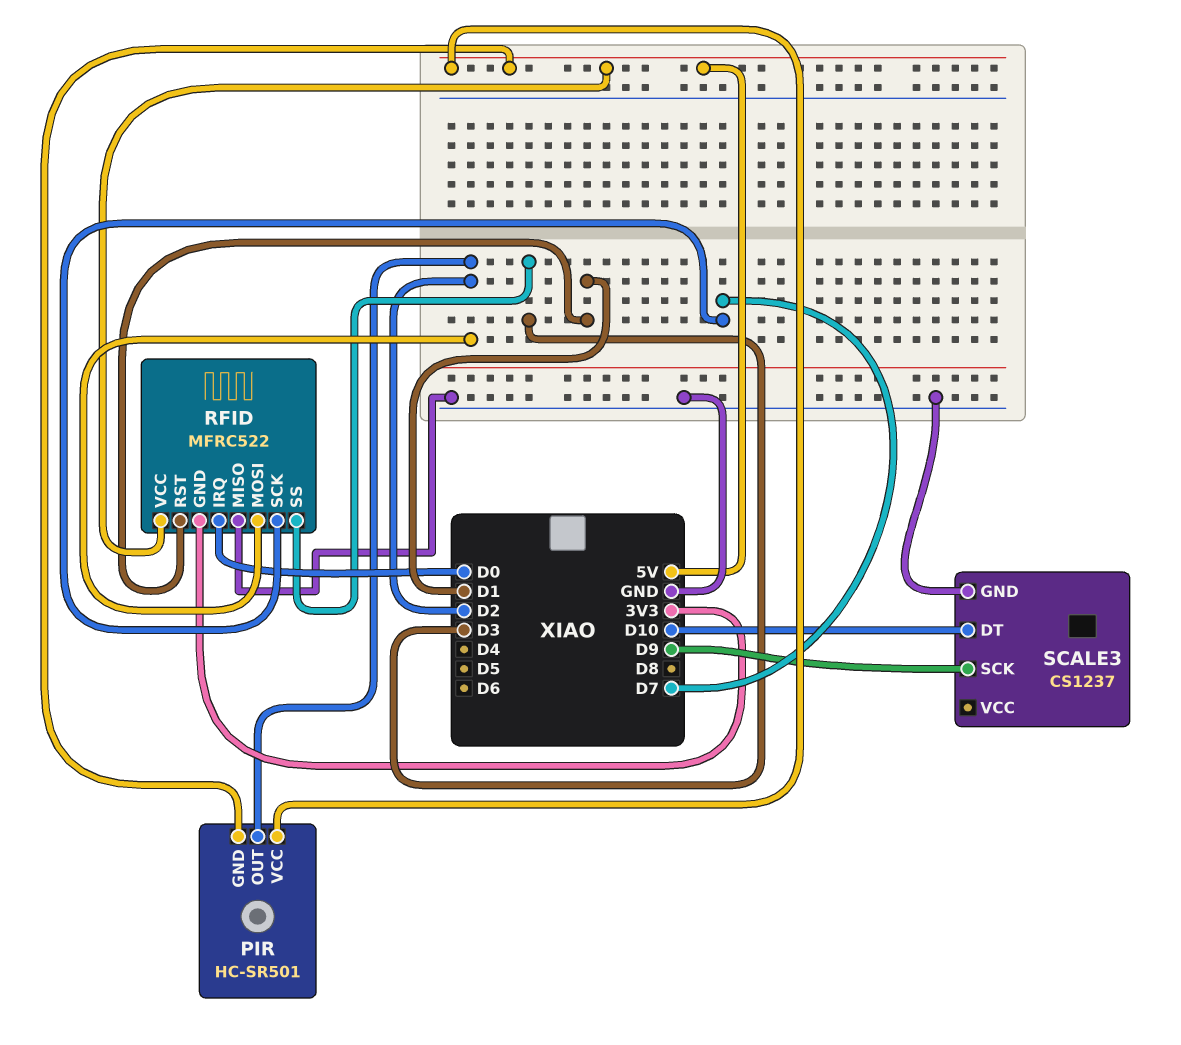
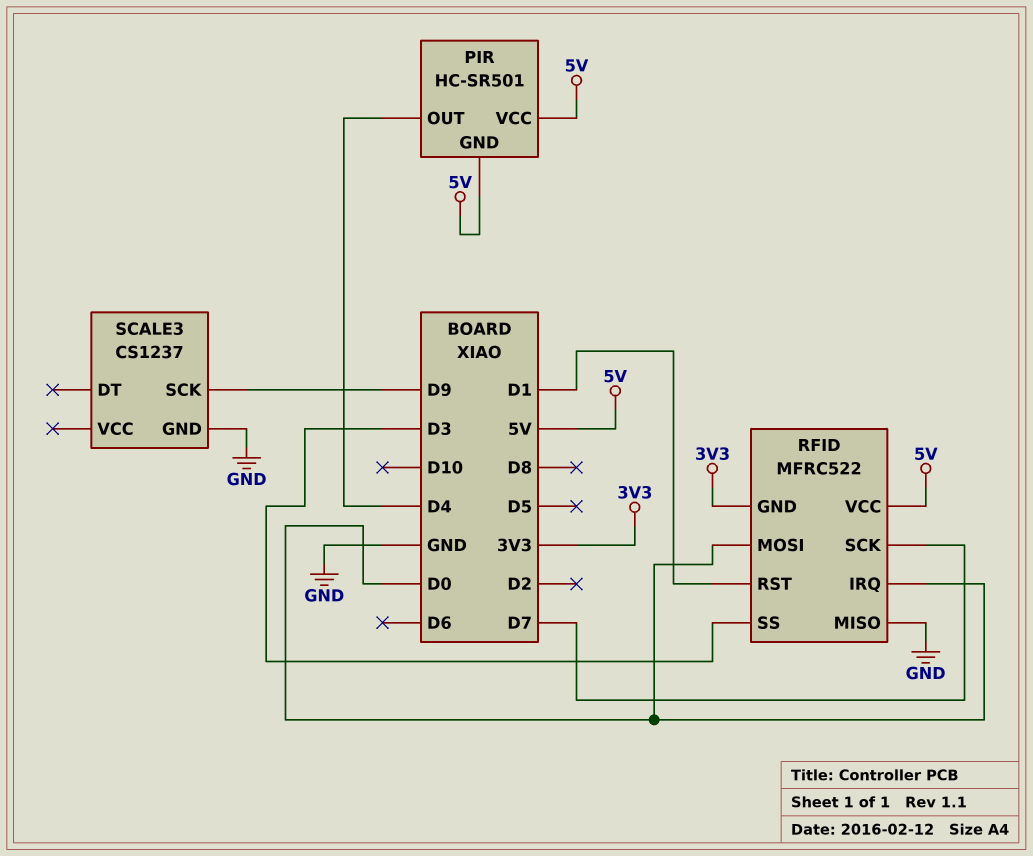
PIR pin OUT: D2 -> D4
RFID pin MOSI: D2 -> D0
SCALE3 pin DT: D10 -> none

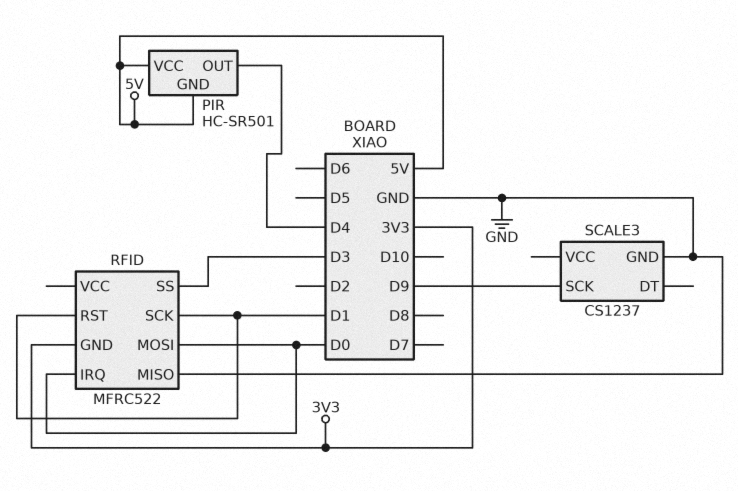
RFID pin SCK: D7 -> D1
RFID pin VCC: 5V -> none

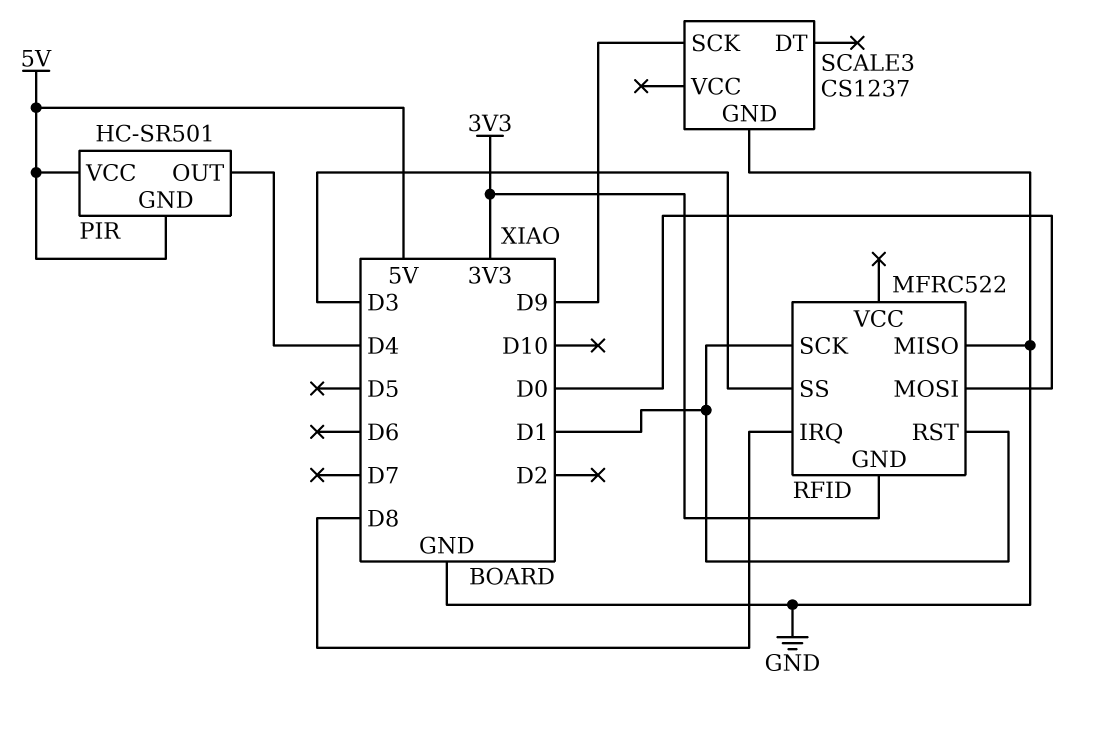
RFID pin IRQ: D0 -> D8

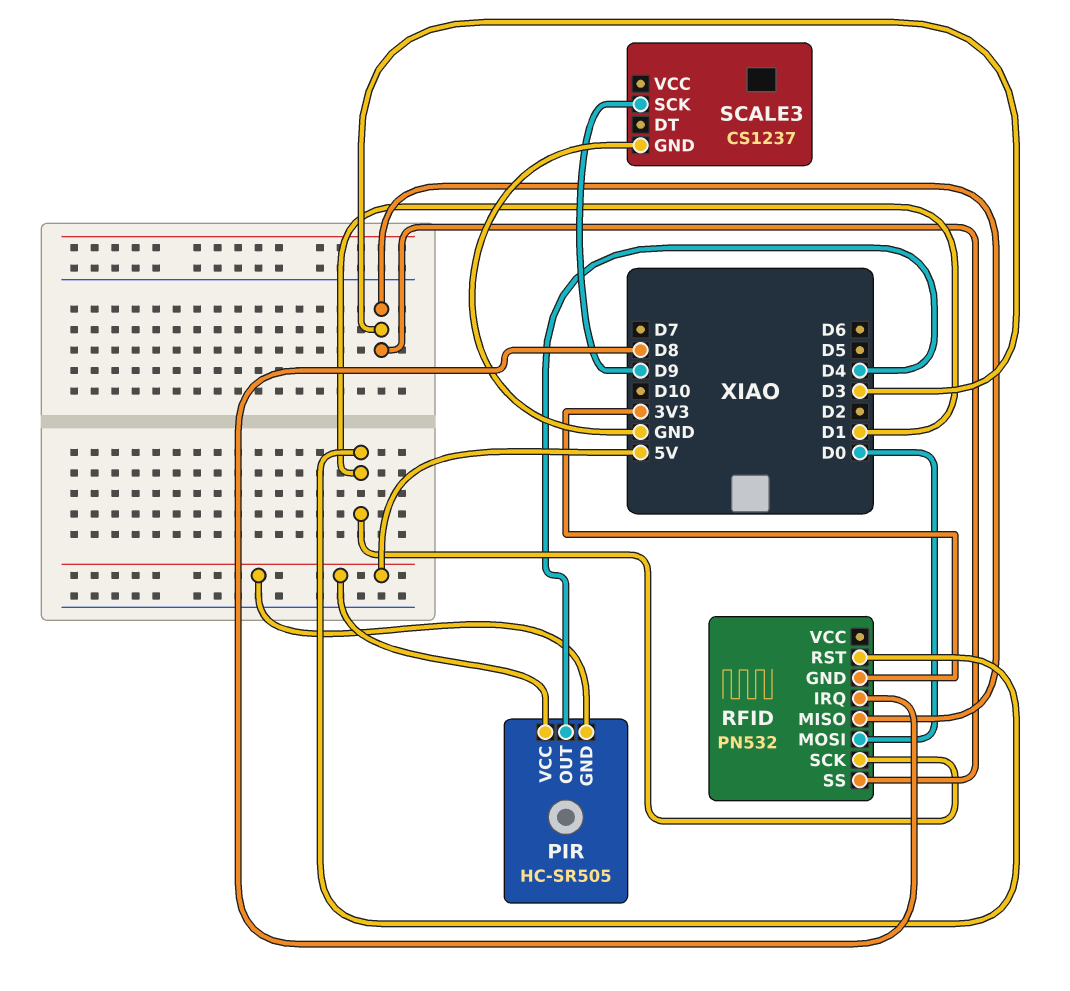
PIR: HC-SR501 -> HC-SR505
RFID: MFRC522 -> PN532
RFID pin MISO: GND -> D3

